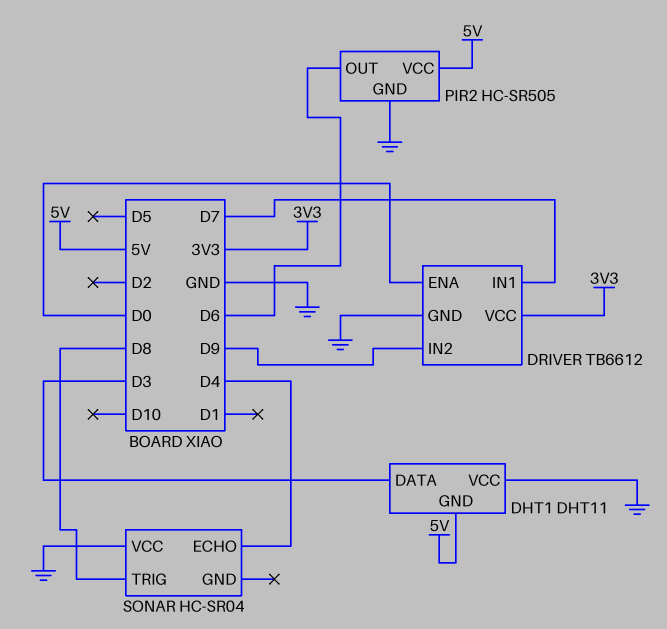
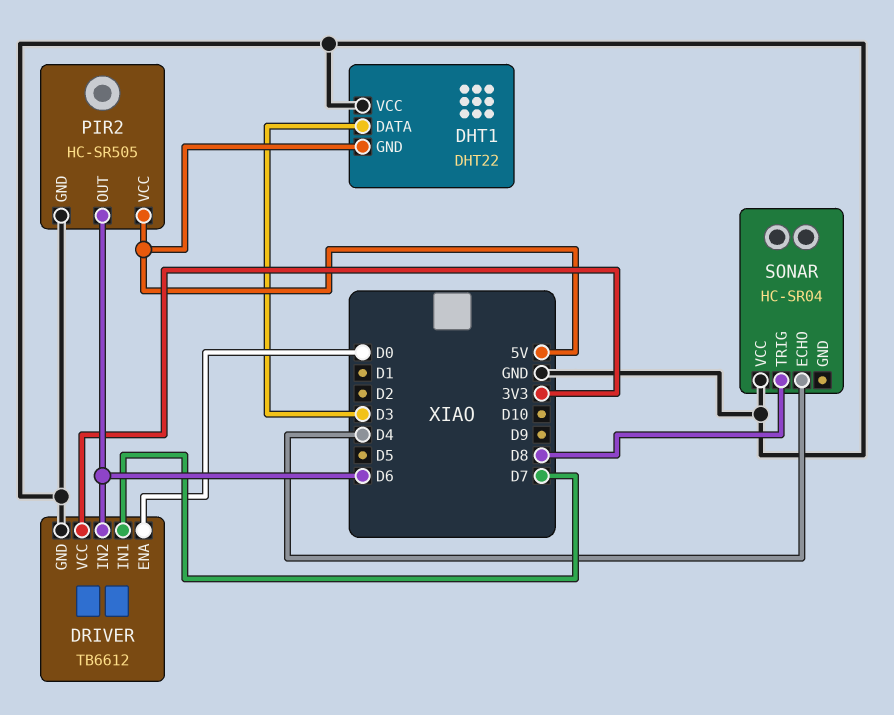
DHT1: DHT11 -> DHT22
DRIVER pin IN2: D9 -> D6

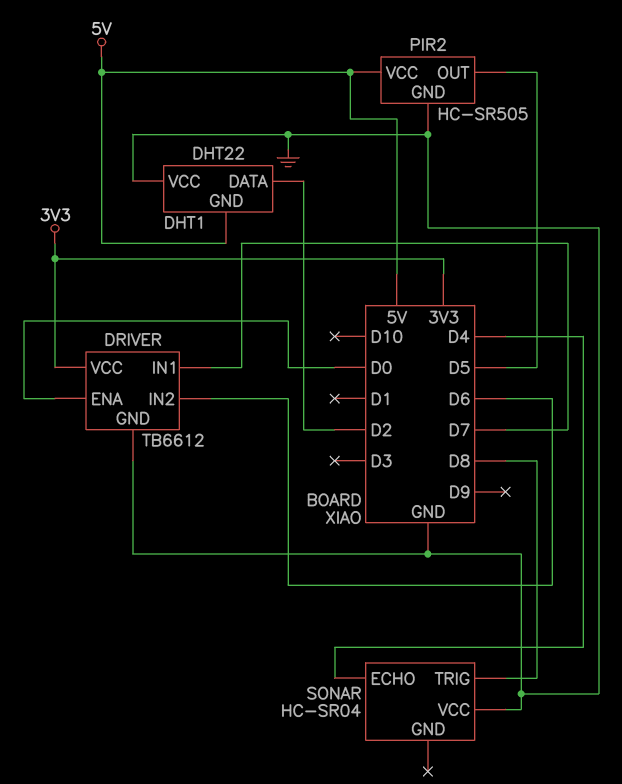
DHT1 pin DATA: D3 -> D2
PIR2 pin OUT: D6 -> D5

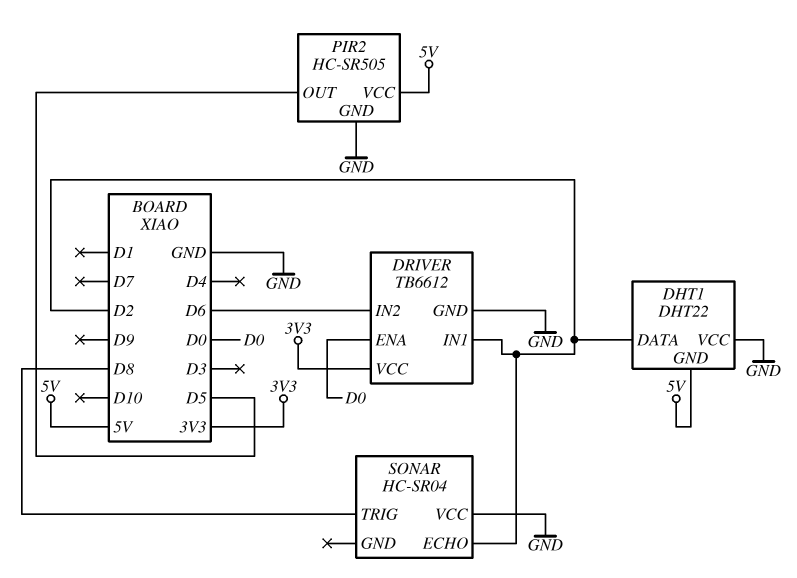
DRIVER pin IN1: D7 -> D2
SONAR pin ECHO: D4 -> D2

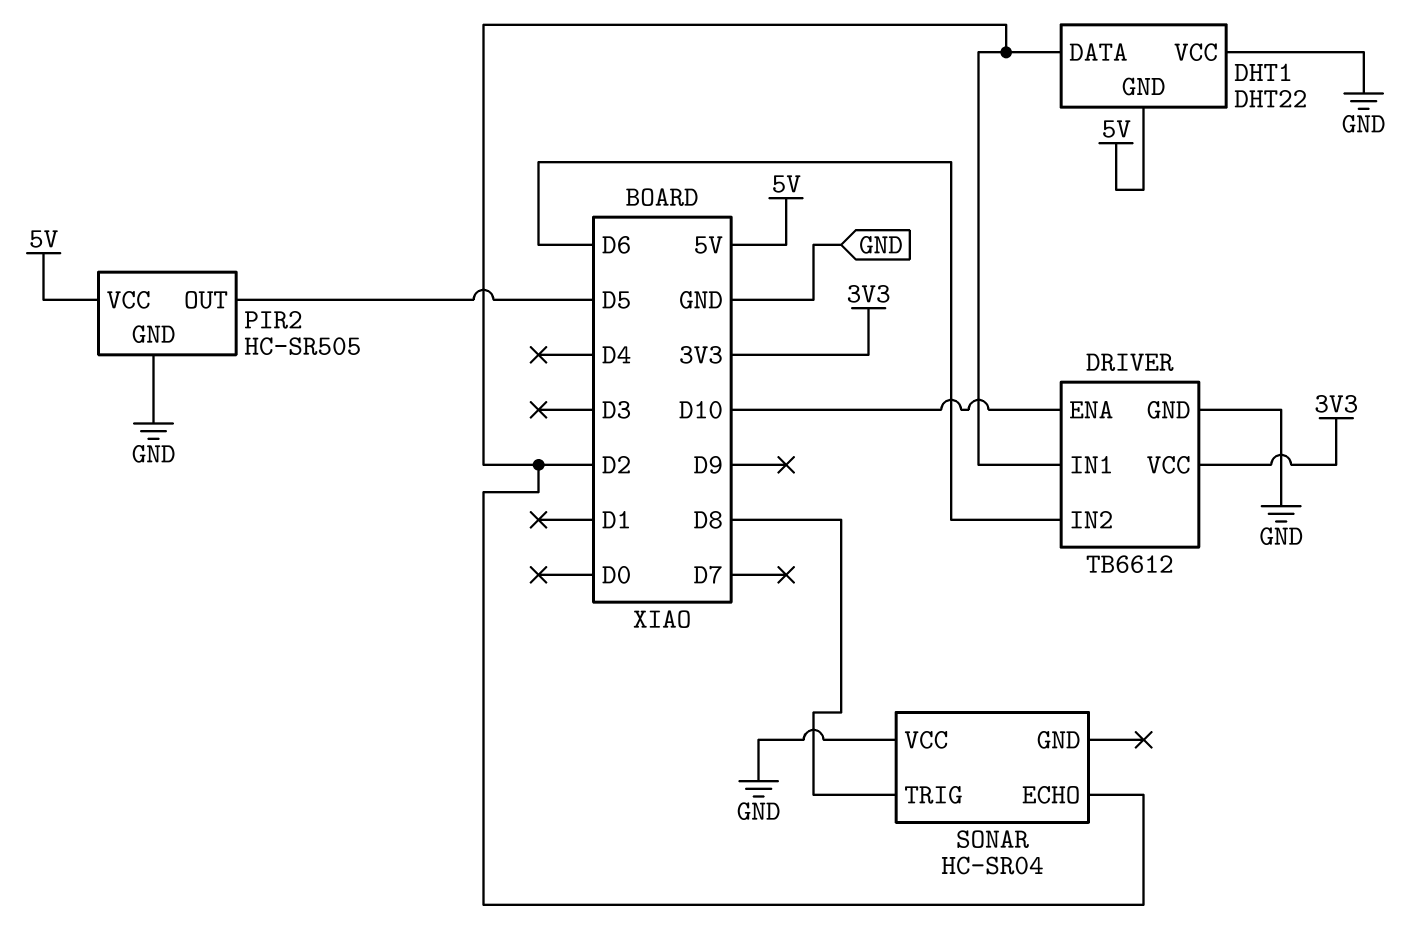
DRIVER pin ENA: D0 -> D10

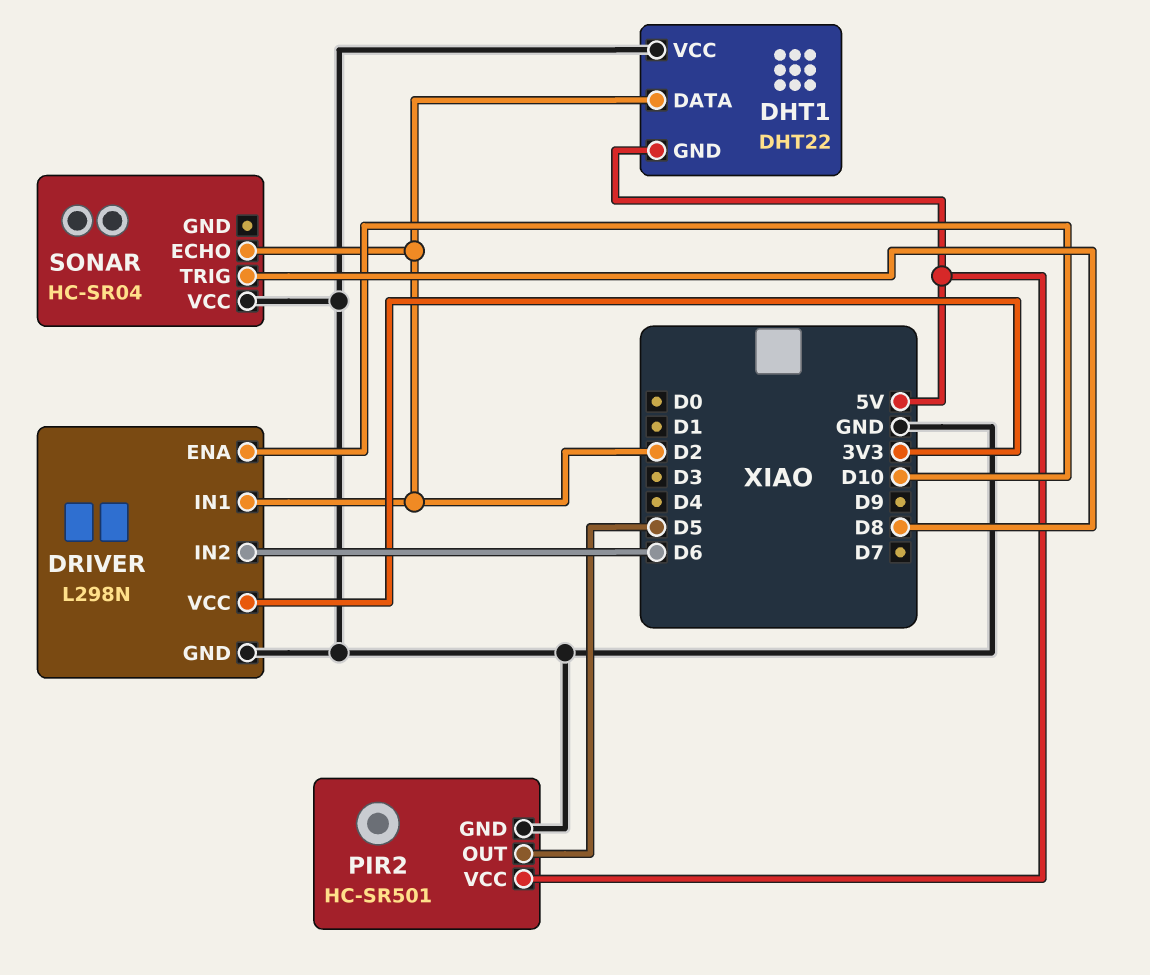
DRIVER: TB6612 -> L298N
PIR2: HC-SR505 -> HC-SR501

